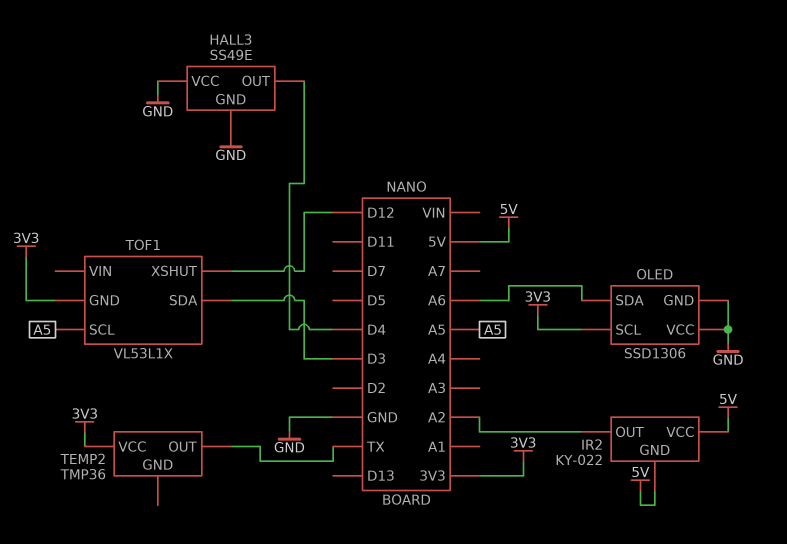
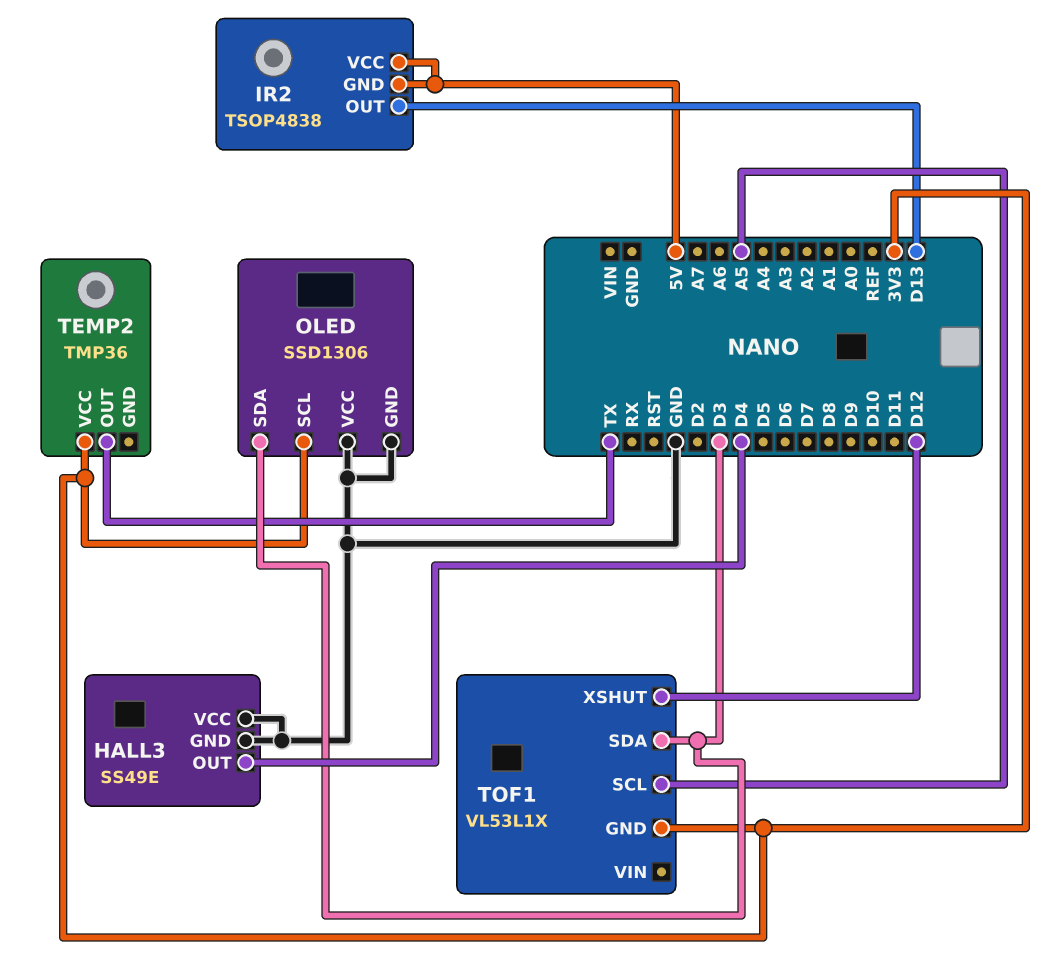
IR2: KY-022 -> TSOP4838
IR2 pin OUT: A2 -> D13
OLED pin SDA: A6 -> D3

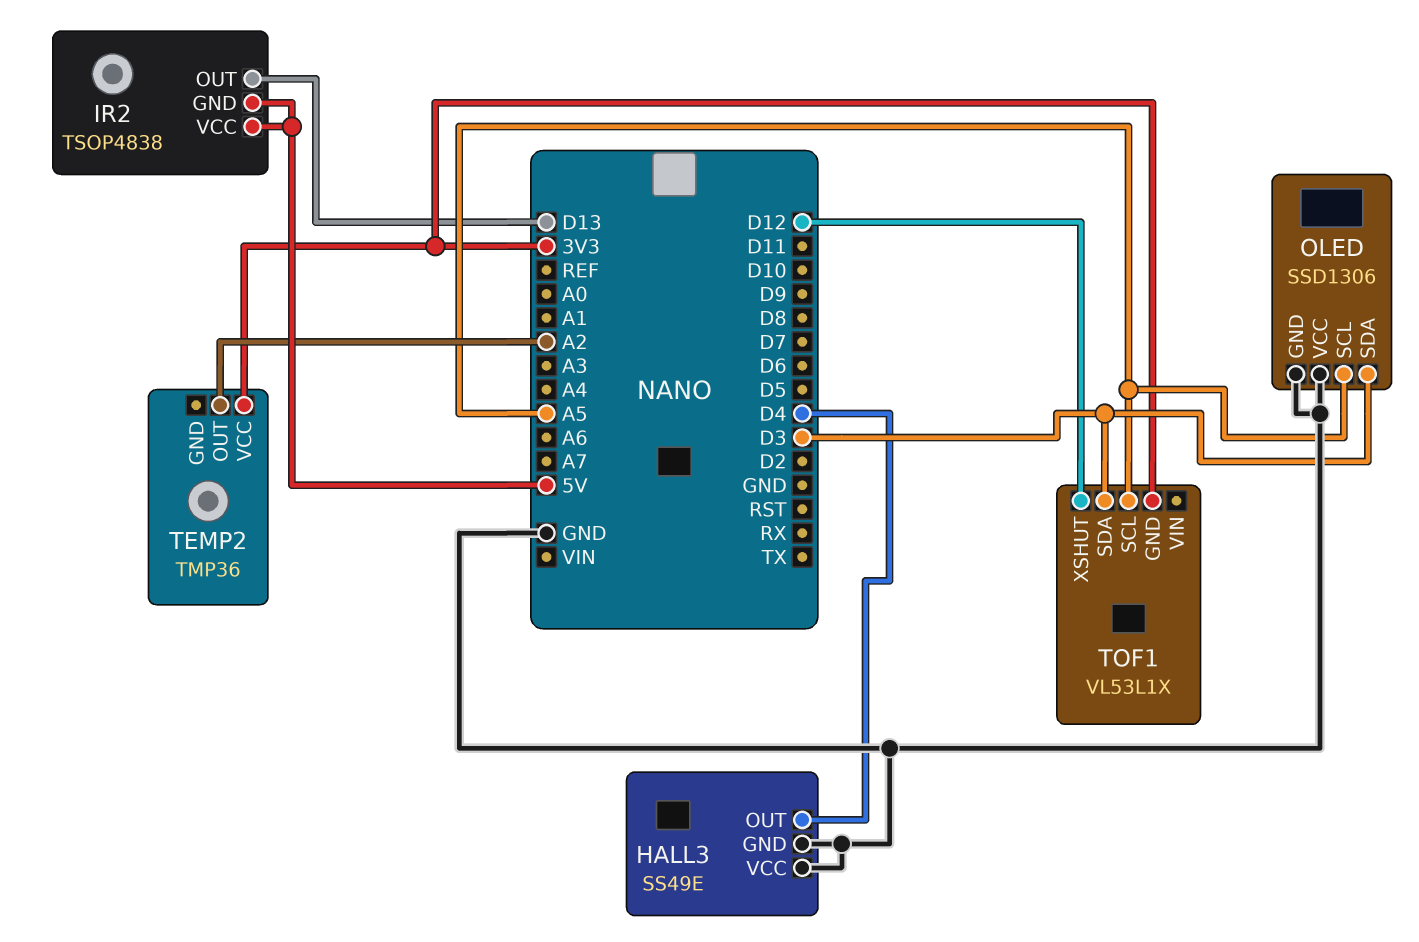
OLED pin SCL: 3V3 -> A5
TEMP2 pin OUT: TX -> A2

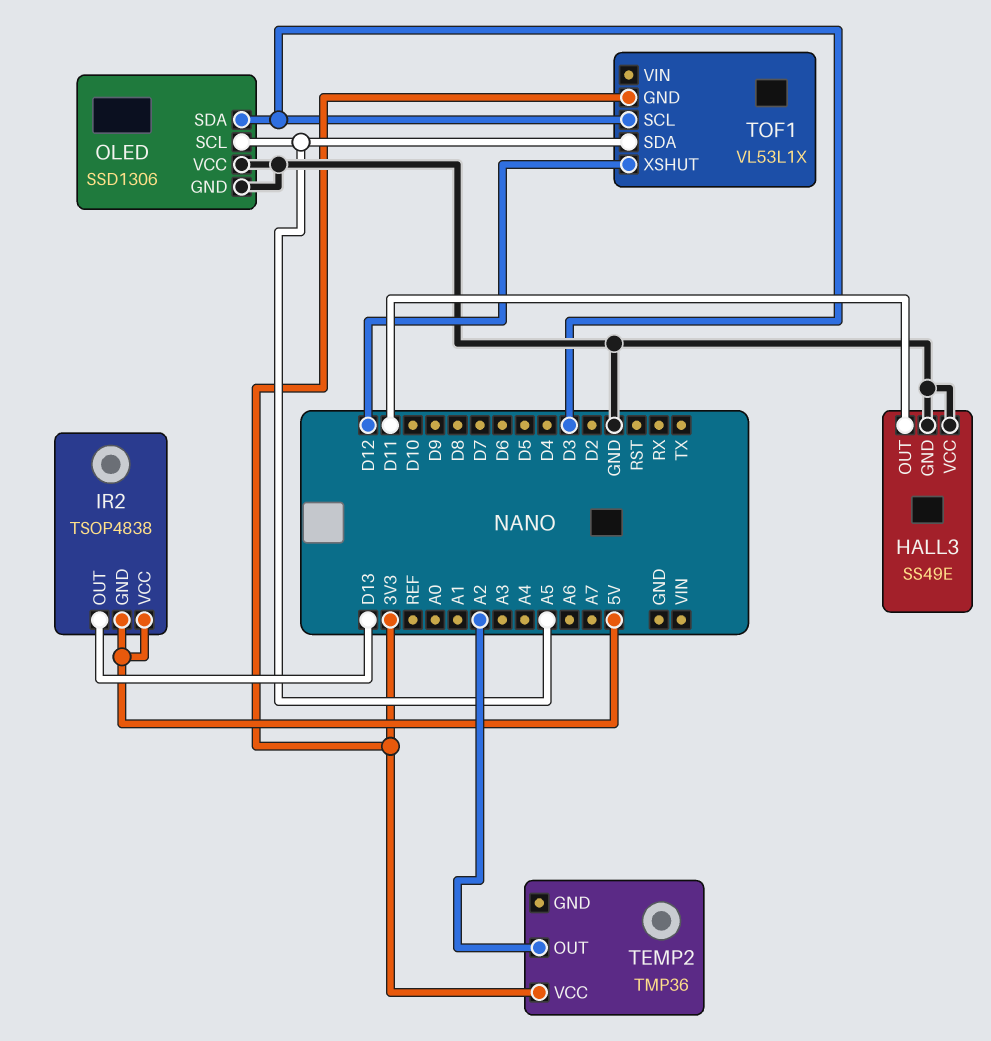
HALL3 pin OUT: D4 -> D11
TOF1 pin SCL: A5 -> D3
TOF1 pin SDA: D3 -> A5

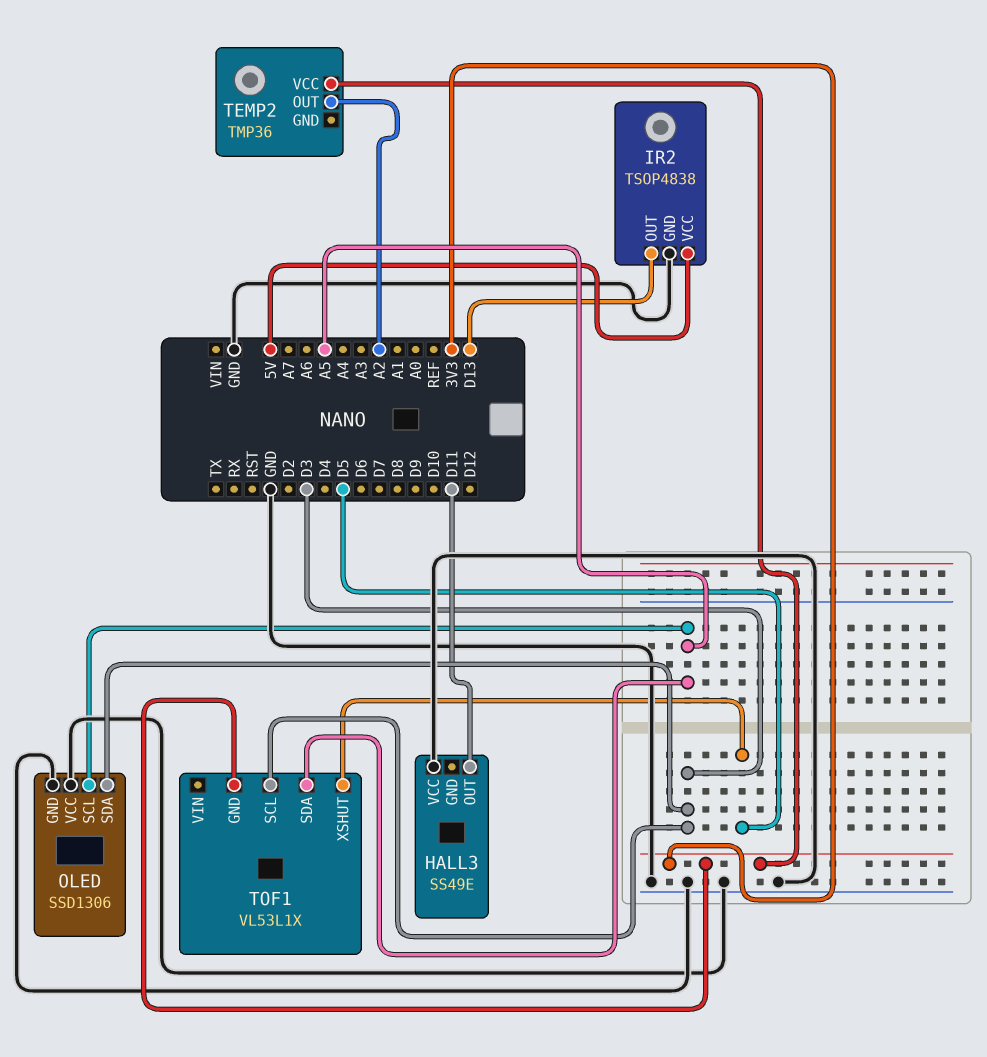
HALL3 pin GND: GND -> none
IR2 pin GND: 5V -> GND
TOF1 pin XSHUT: D12 -> D5

